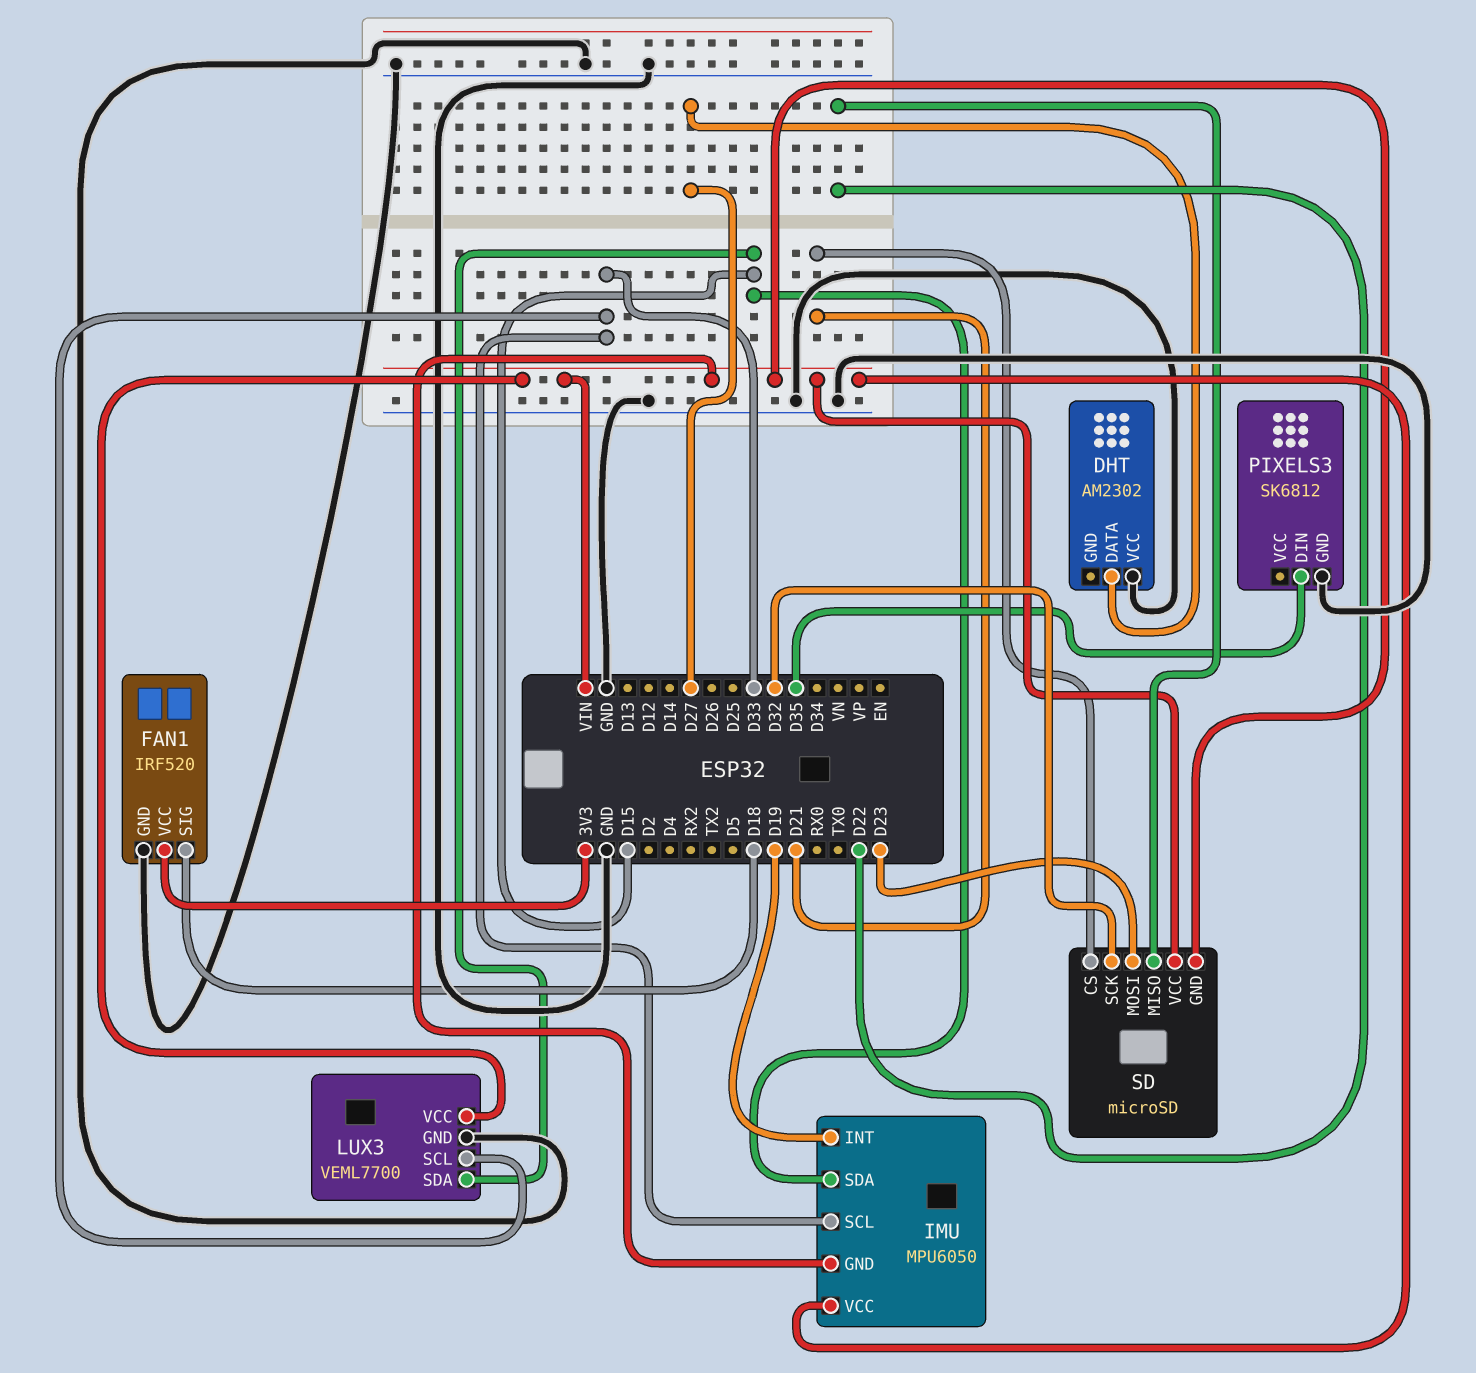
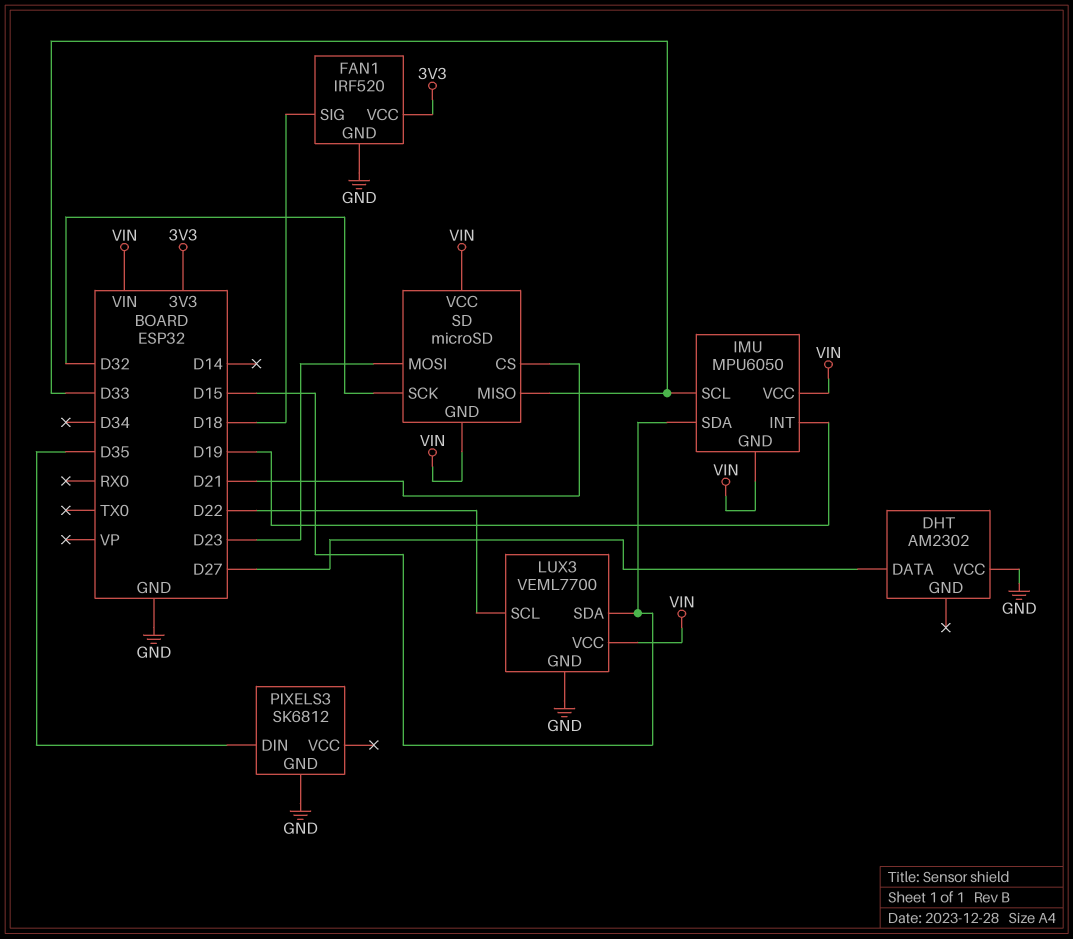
LUX3 pin SCL: D33 -> D22
SD pin MISO: D22 -> D33

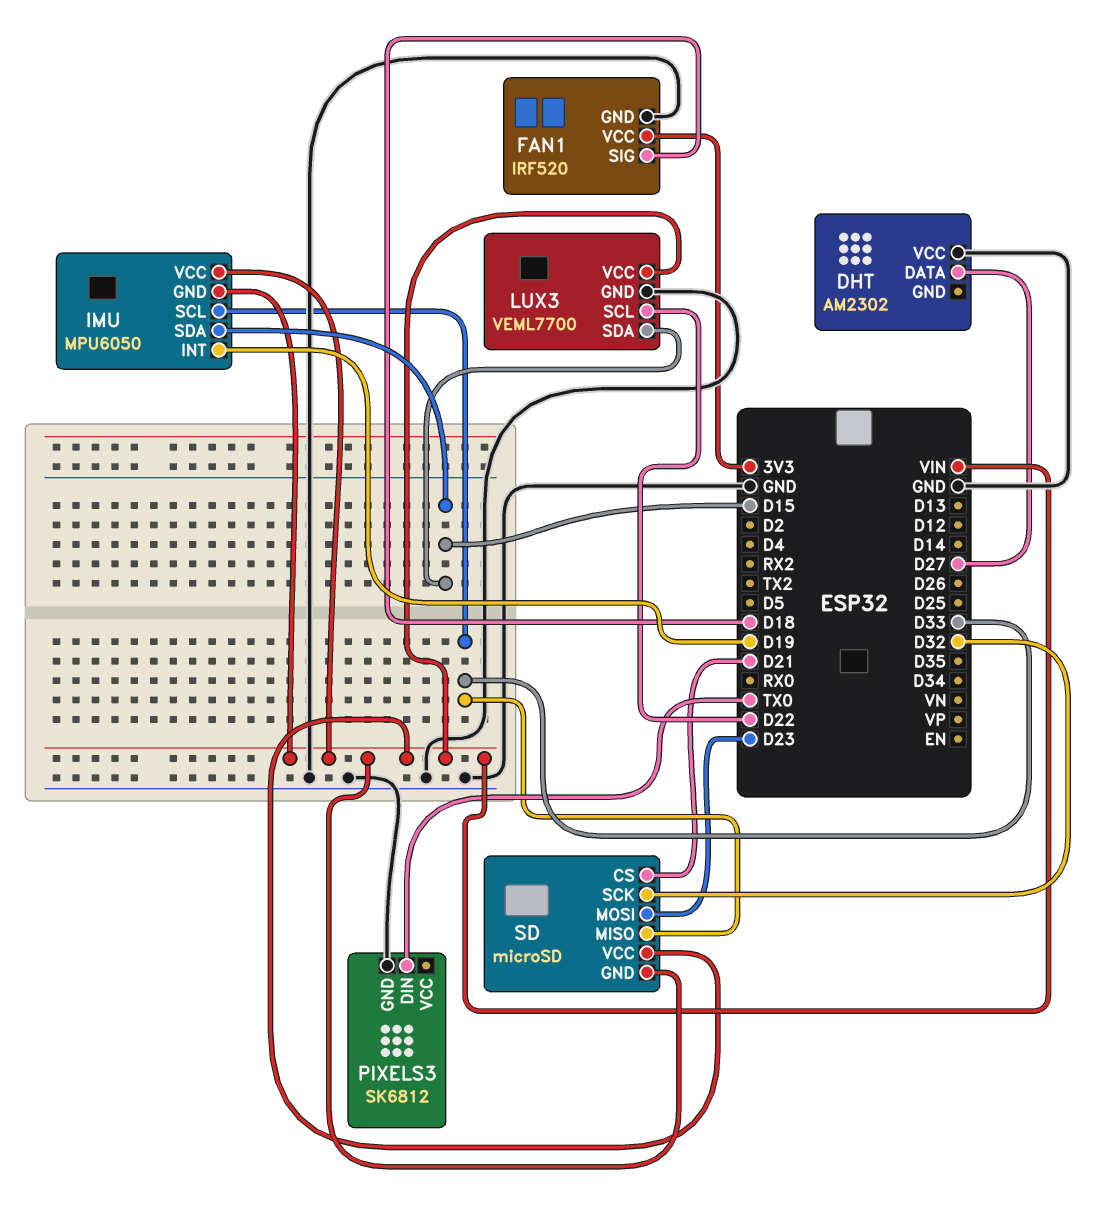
PIXELS3 pin DIN: D35 -> TX0

